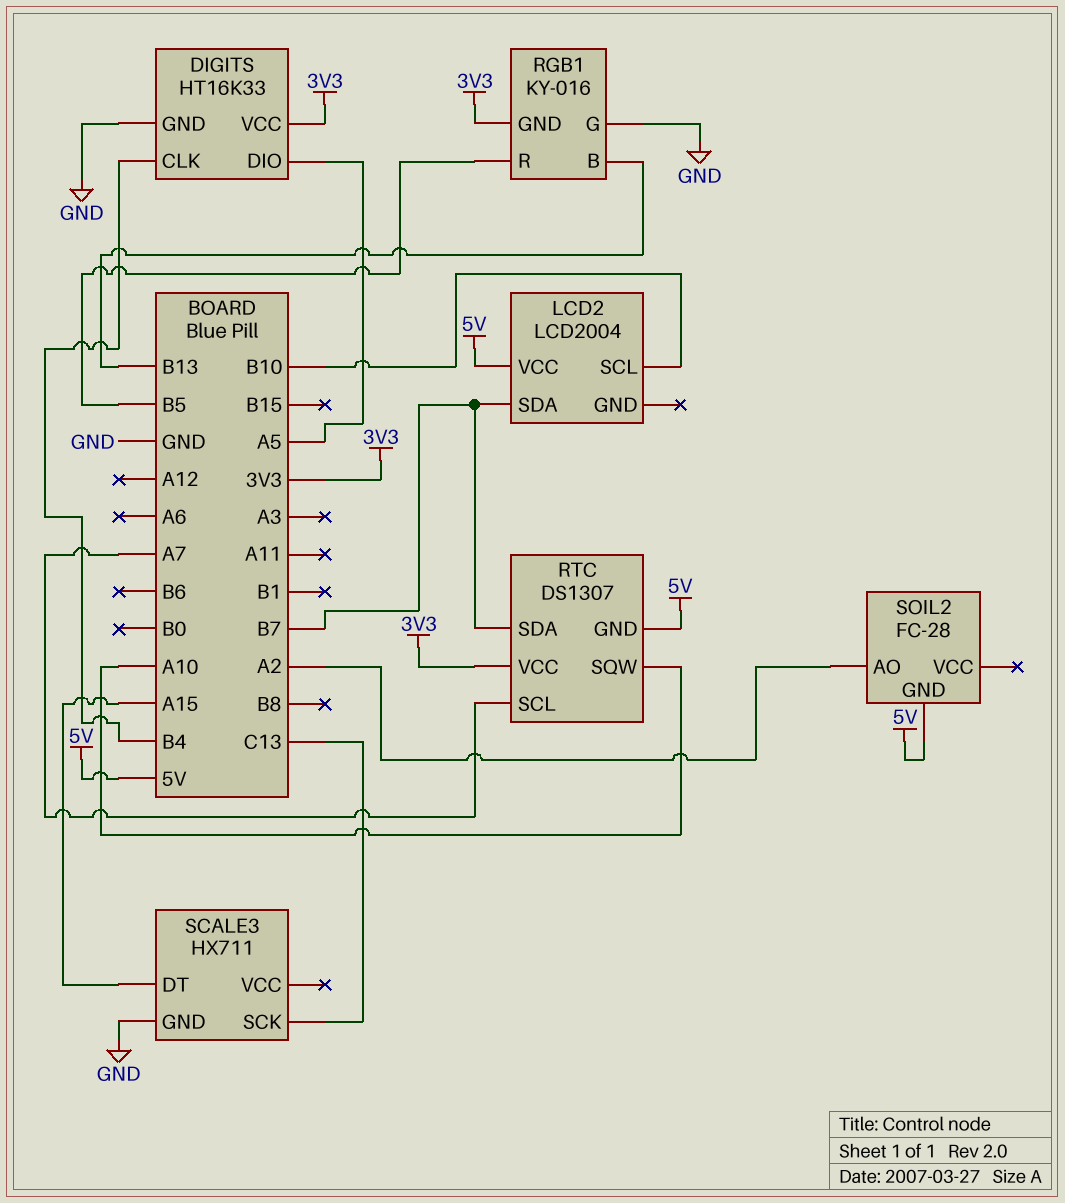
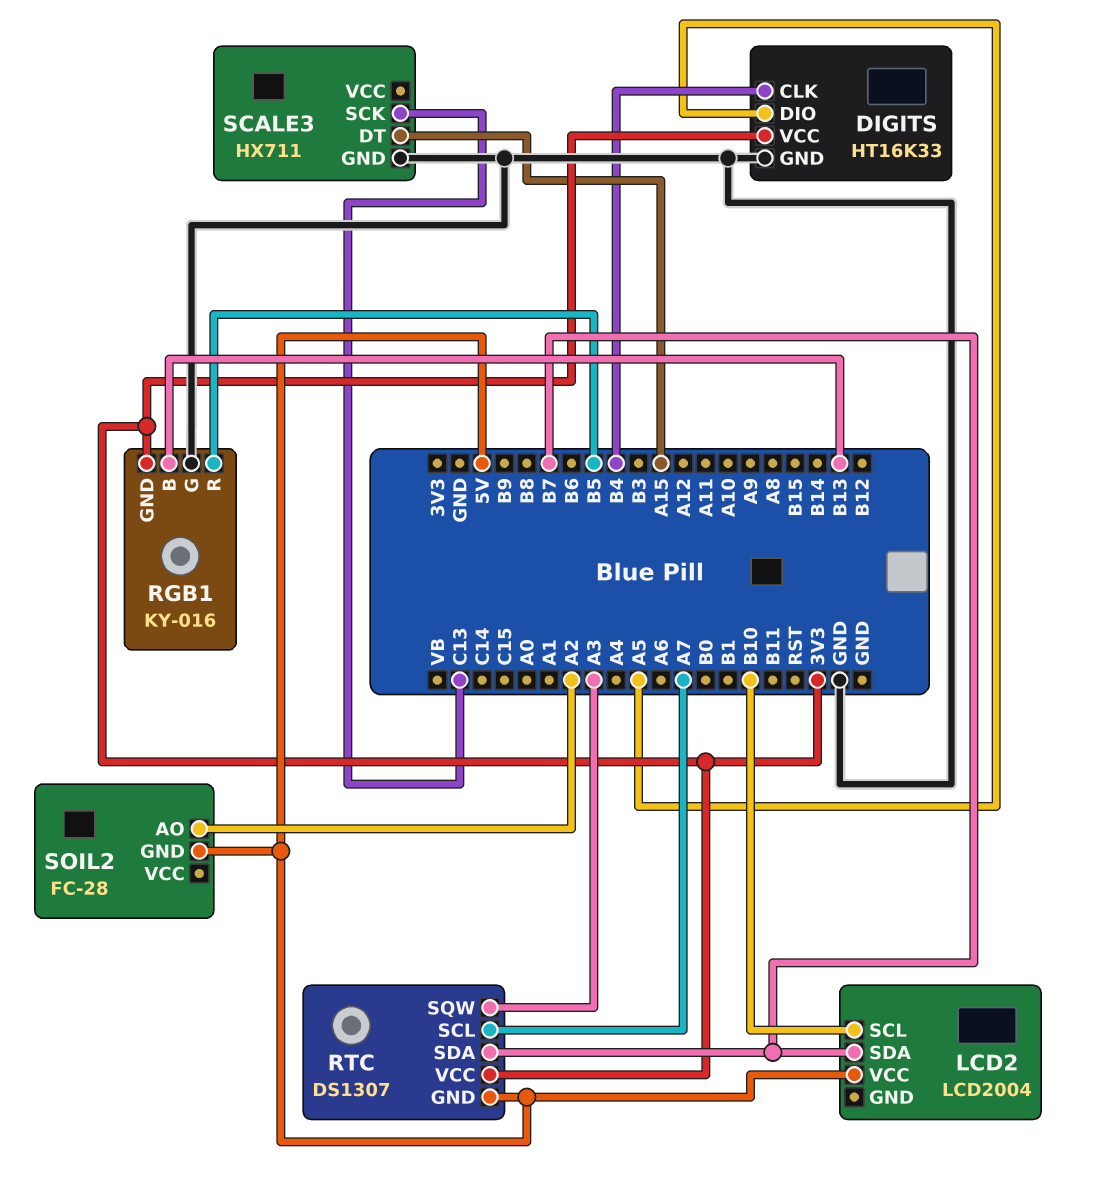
RTC pin SQW: A10 -> A3

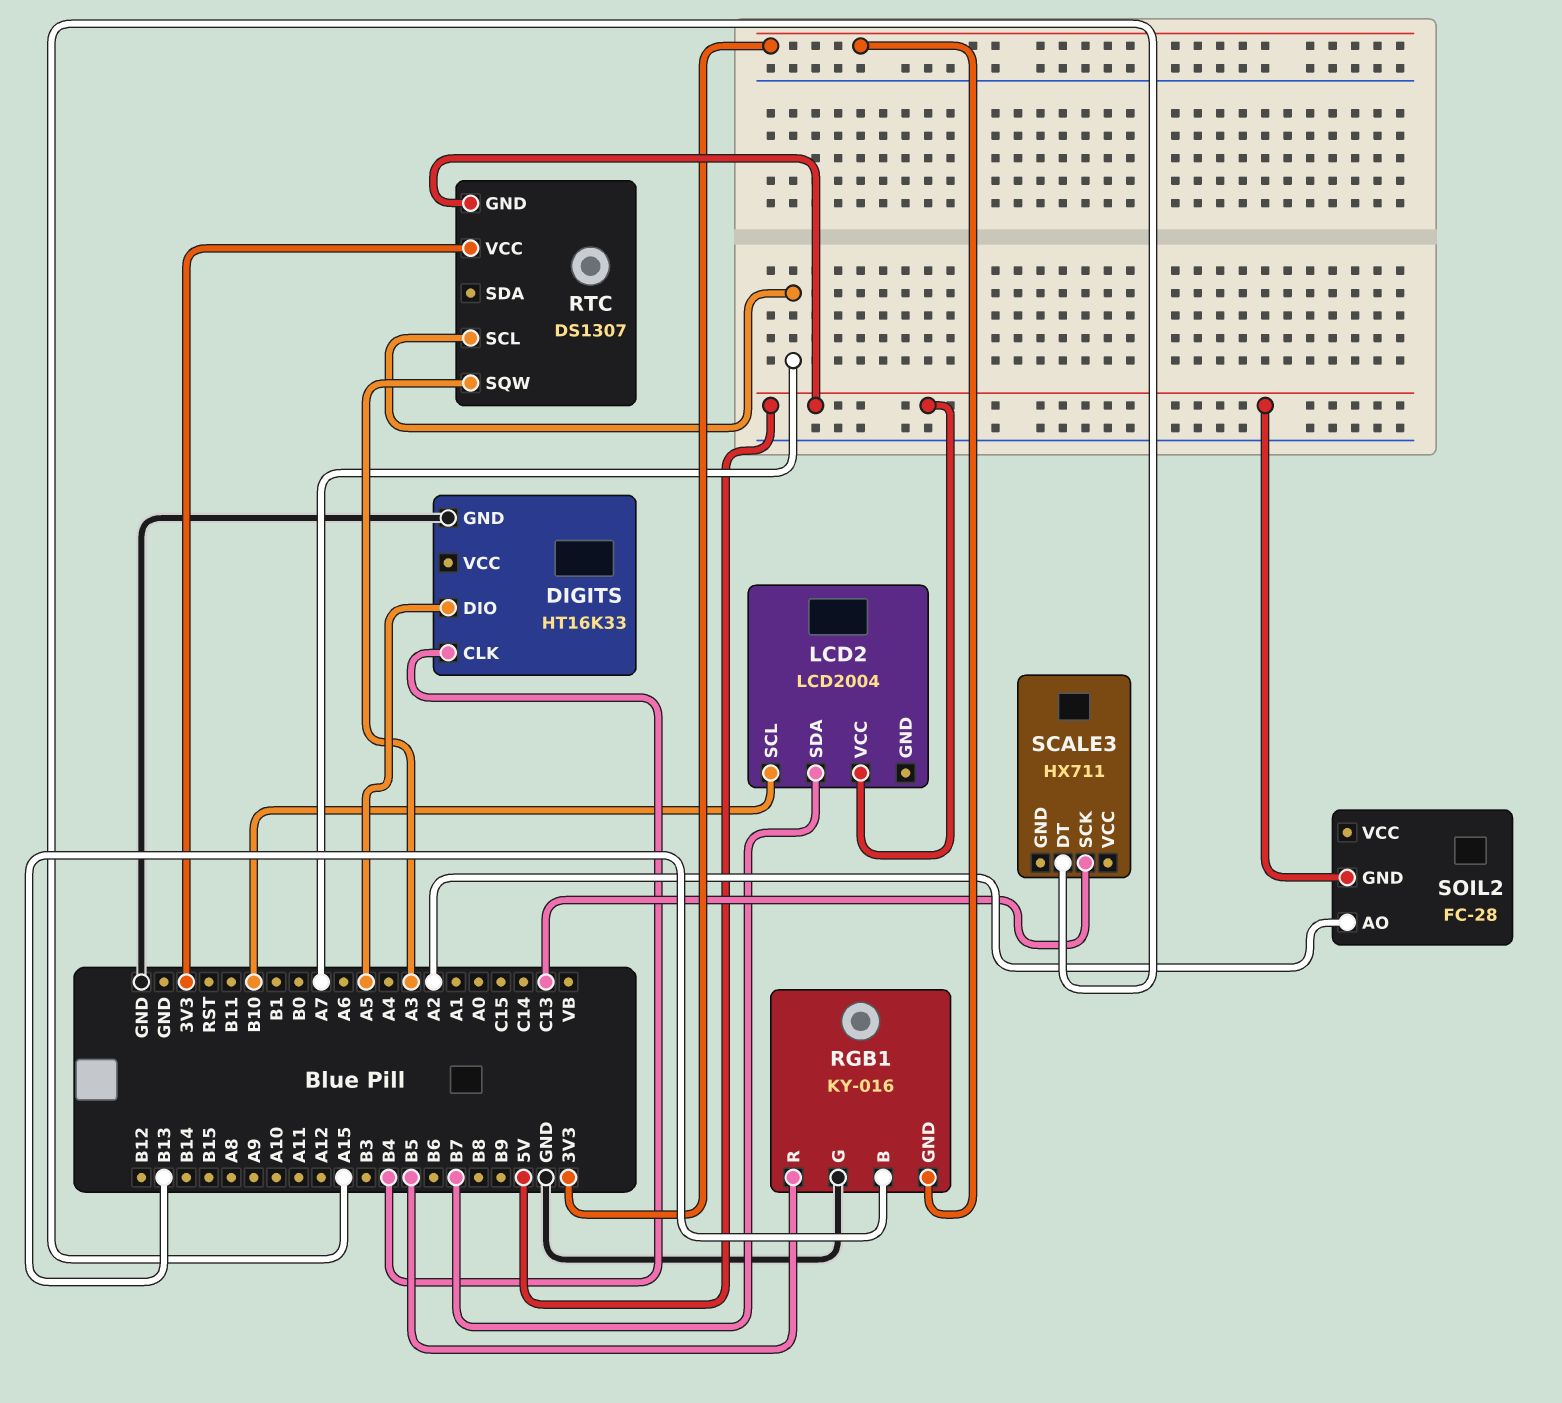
DIGITS pin VCC: 3V3 -> none
RTC pin SDA: B7 -> none
SCALE3 pin GND: GND -> none

